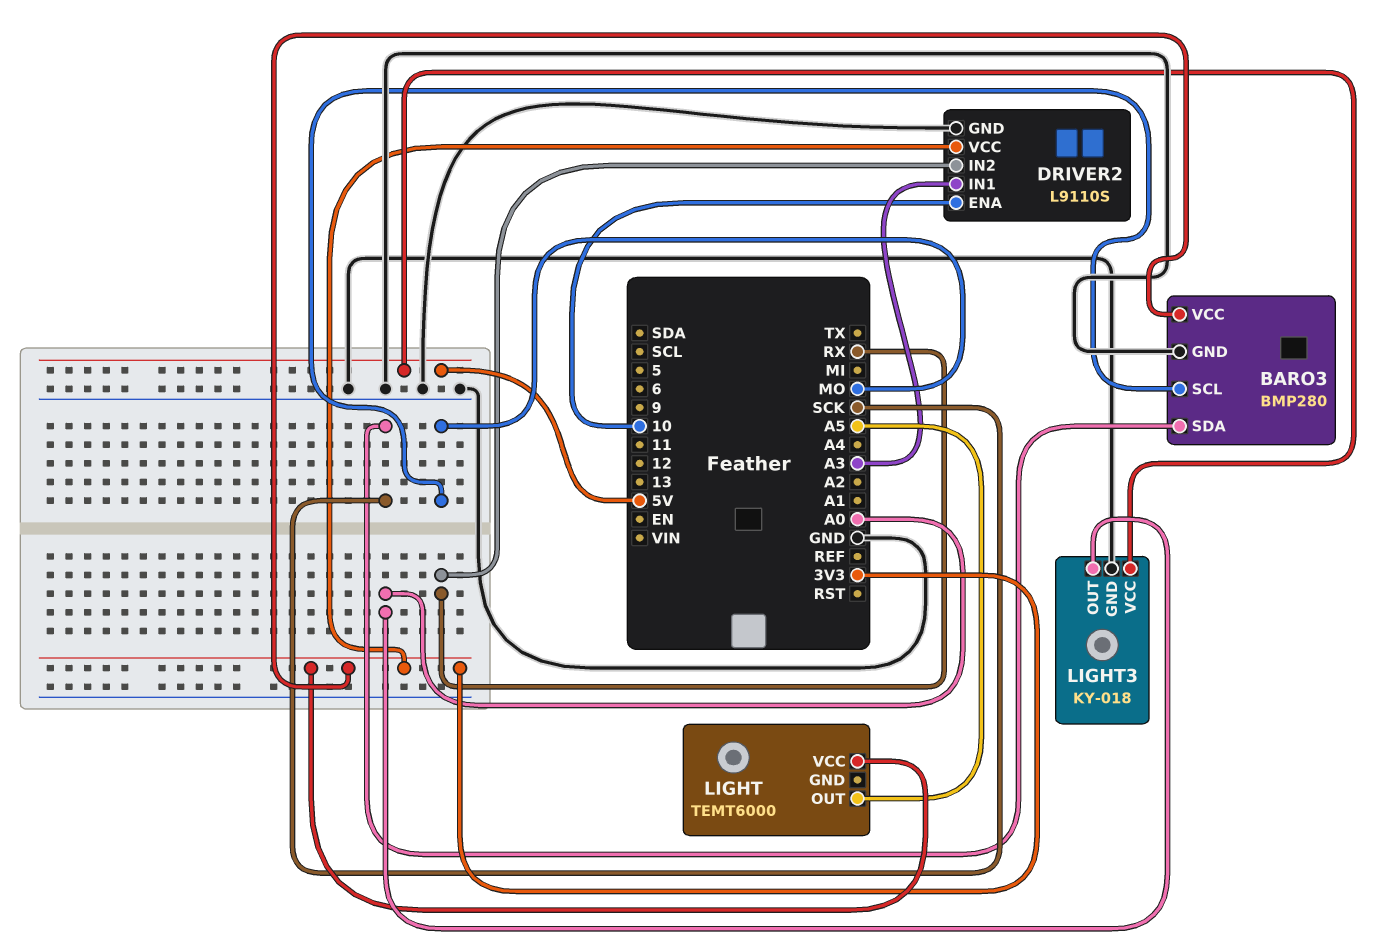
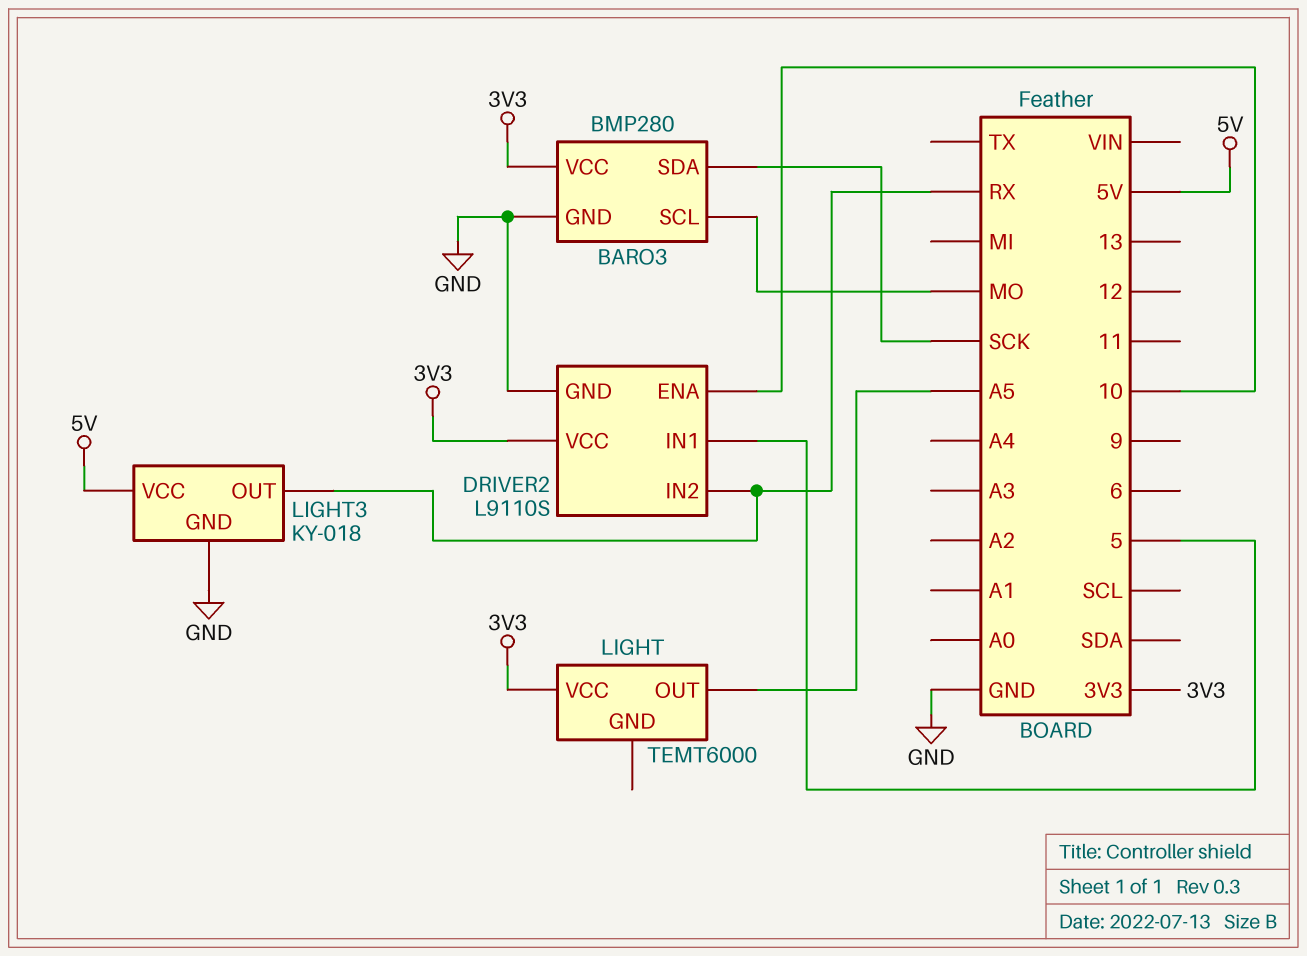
DRIVER2 pin IN1: A3 -> 5
LIGHT3 pin OUT: A0 -> RX

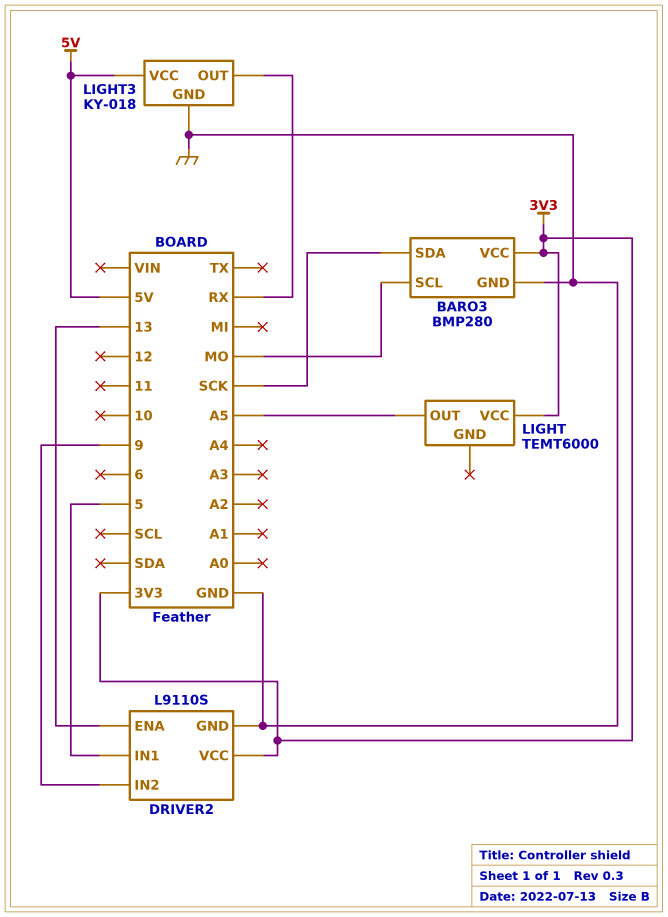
DRIVER2 pin ENA: 10 -> 13
DRIVER2 pin IN2: RX -> 9

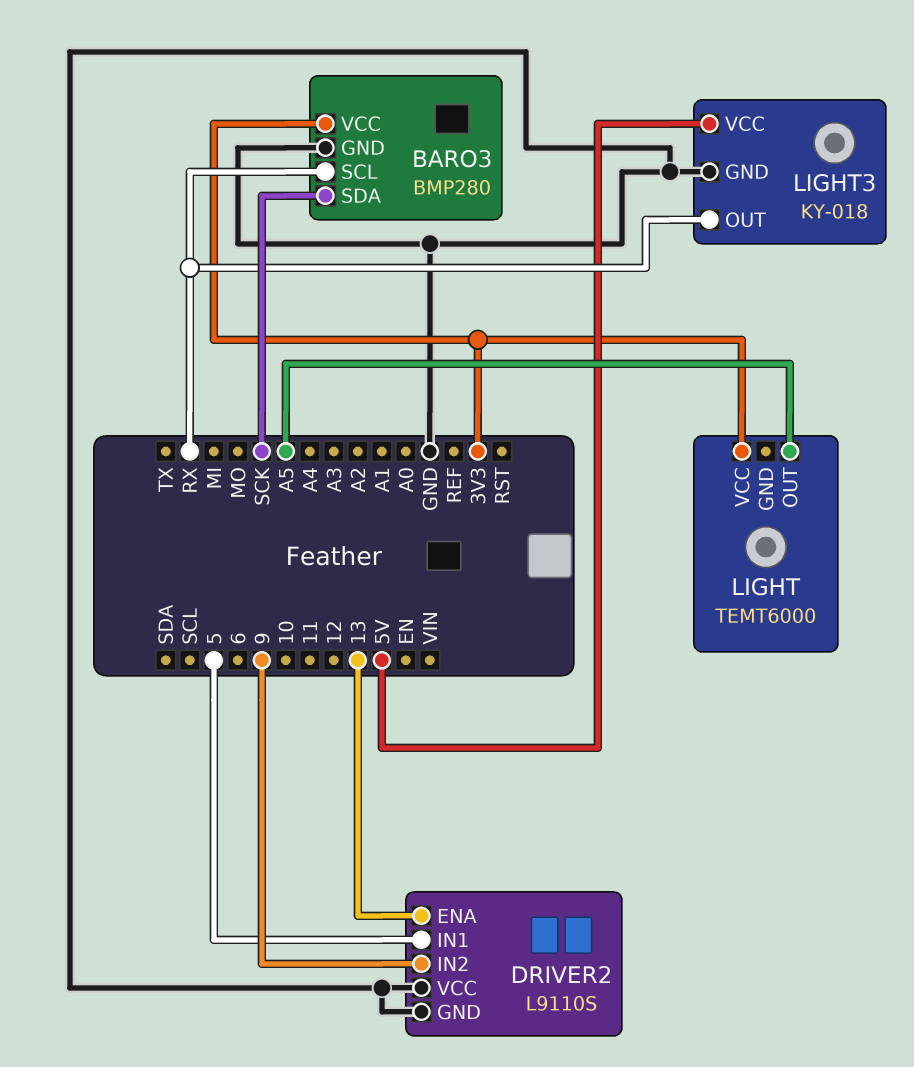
BARO3 pin SCL: MO -> RX
DRIVER2 pin VCC: 3V3 -> GND

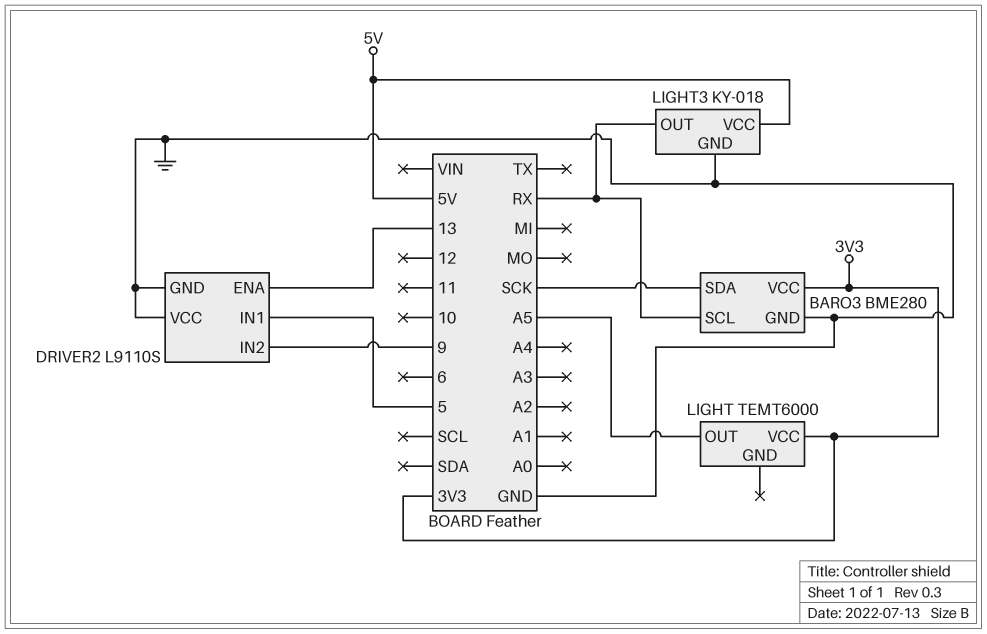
BARO3: BMP280 -> BME280

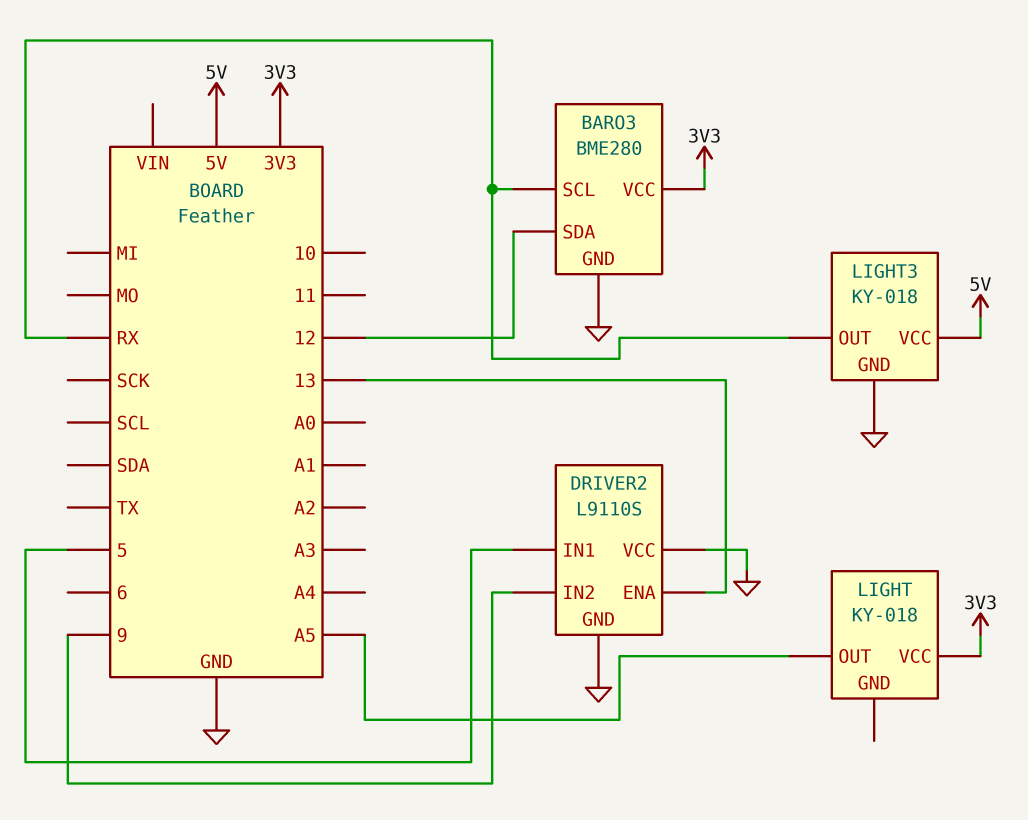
BARO3 pin SDA: SCK -> 12
LIGHT: TEMT6000 -> KY-018

